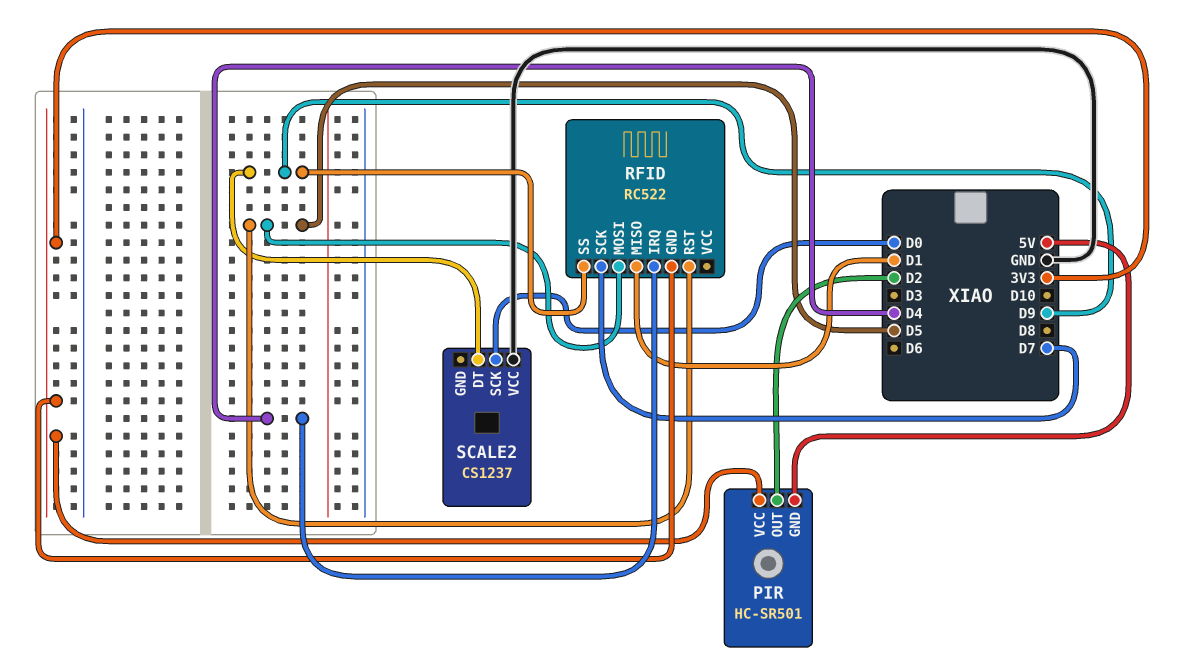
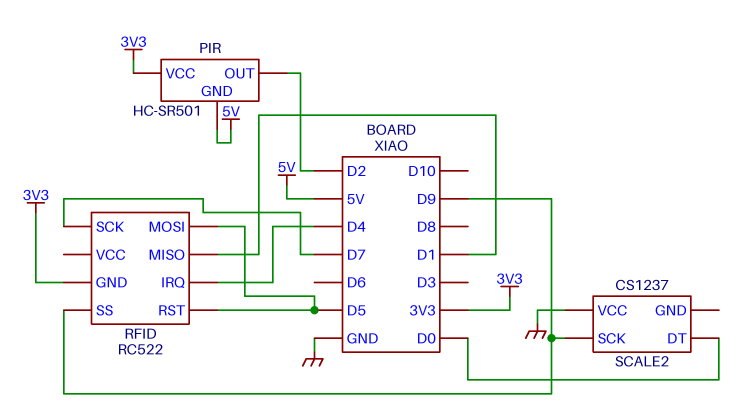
SCALE2 pin DT: D9 -> D0
SCALE2 pin SCK: D0 -> D9

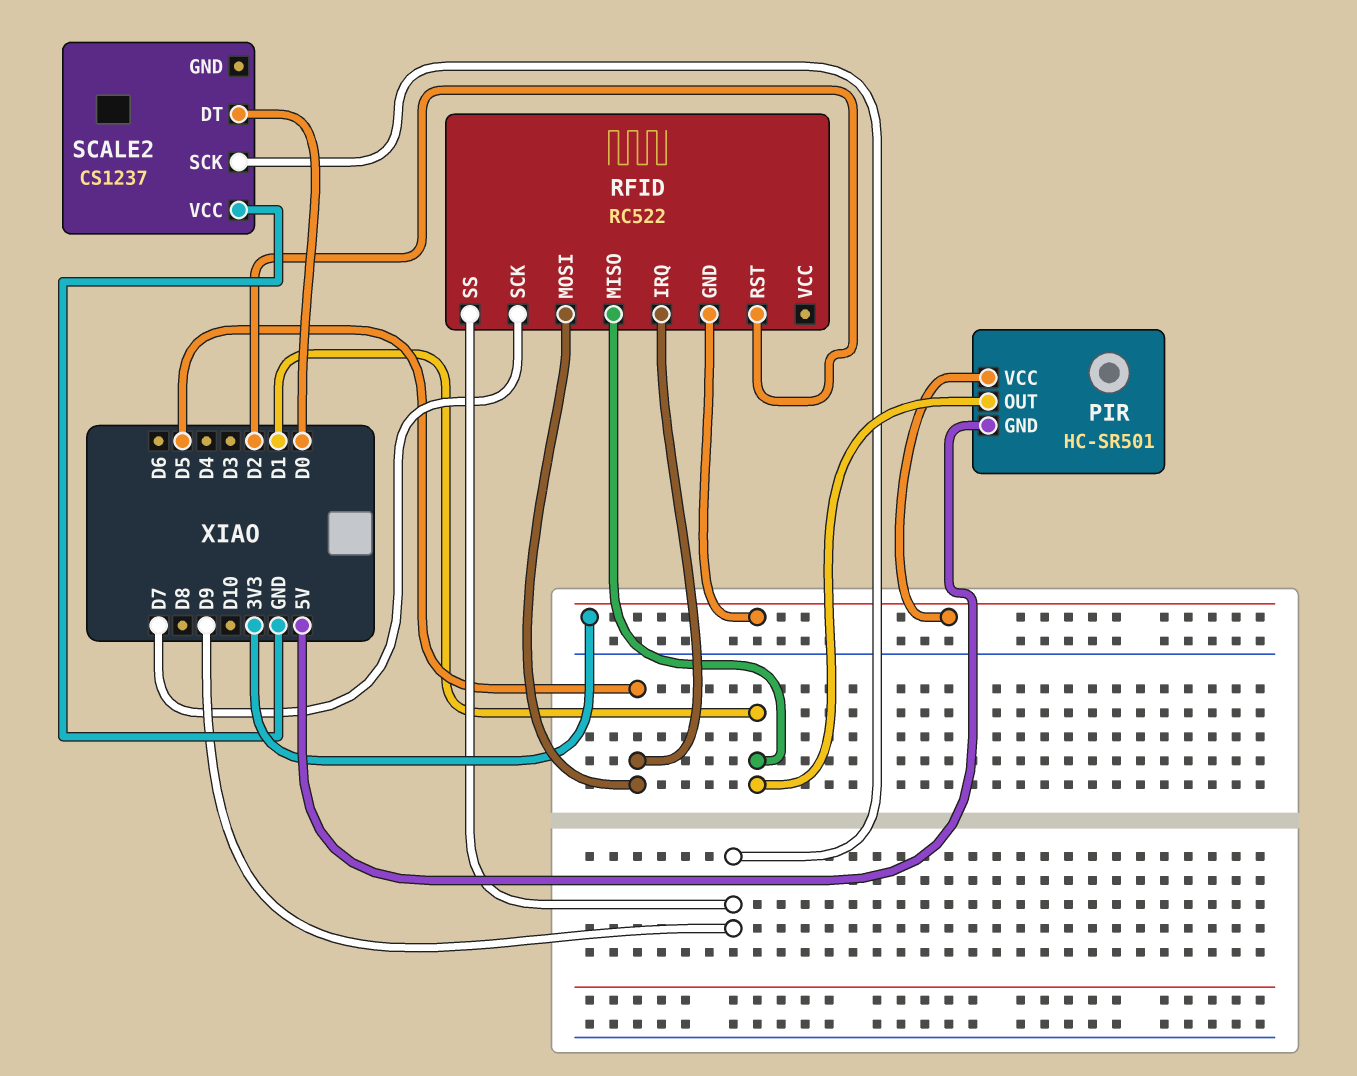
PIR pin OUT: D2 -> D1
RFID pin IRQ: D4 -> D5
RFID pin RST: D5 -> D2

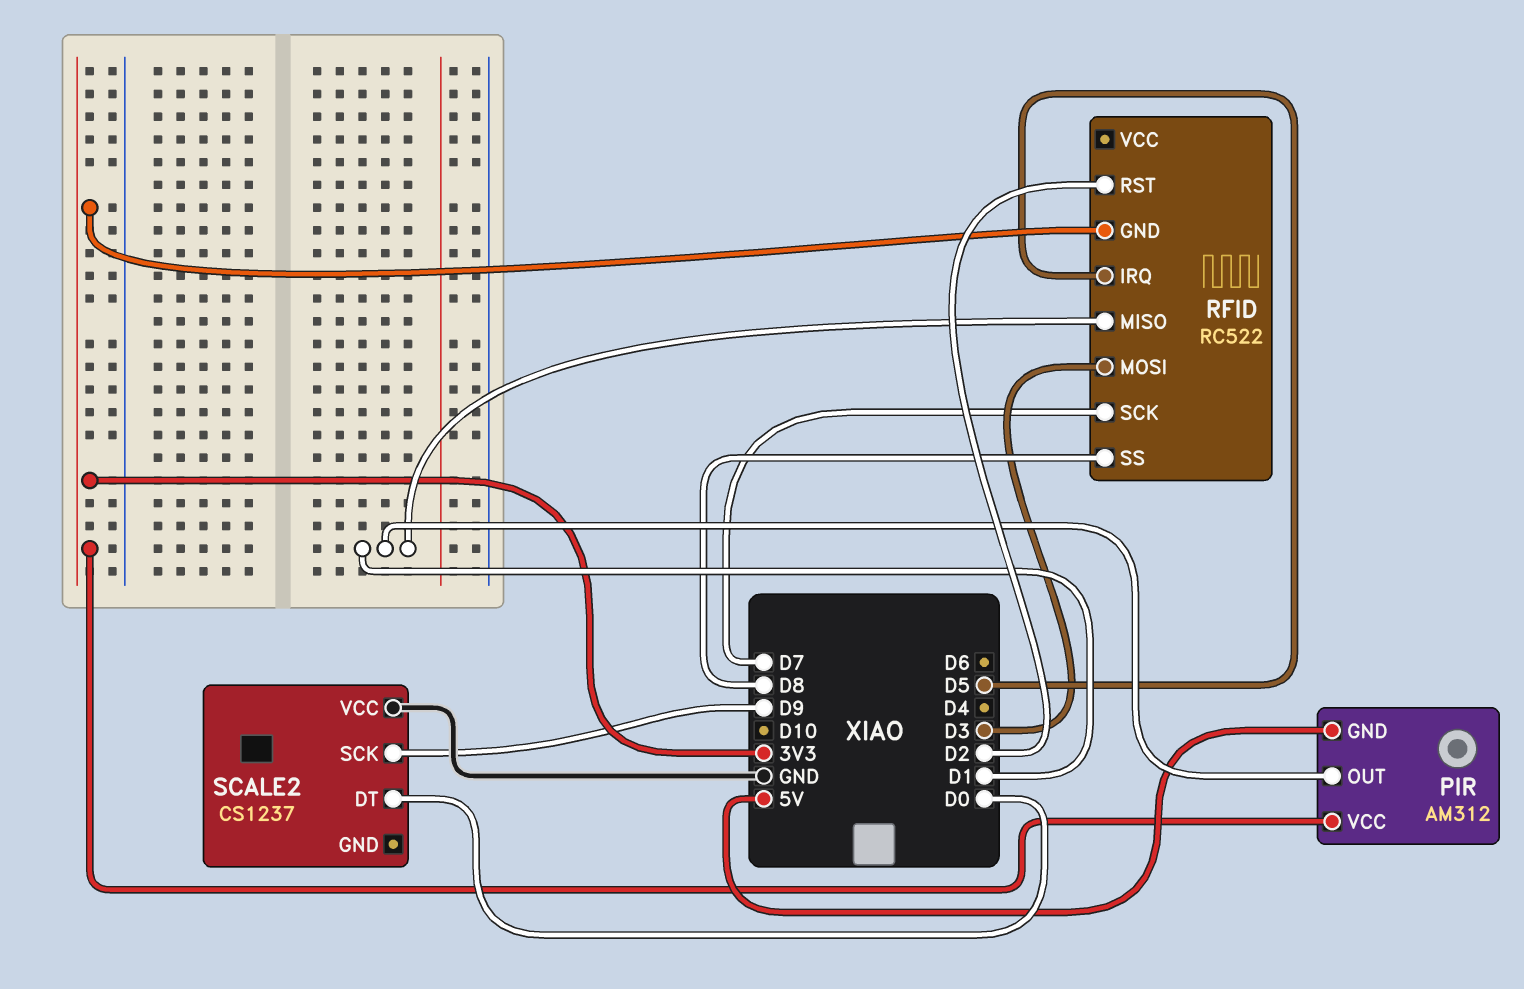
PIR: HC-SR501 -> AM312
RFID pin MOSI: D5 -> D3
RFID pin SS: D9 -> D8

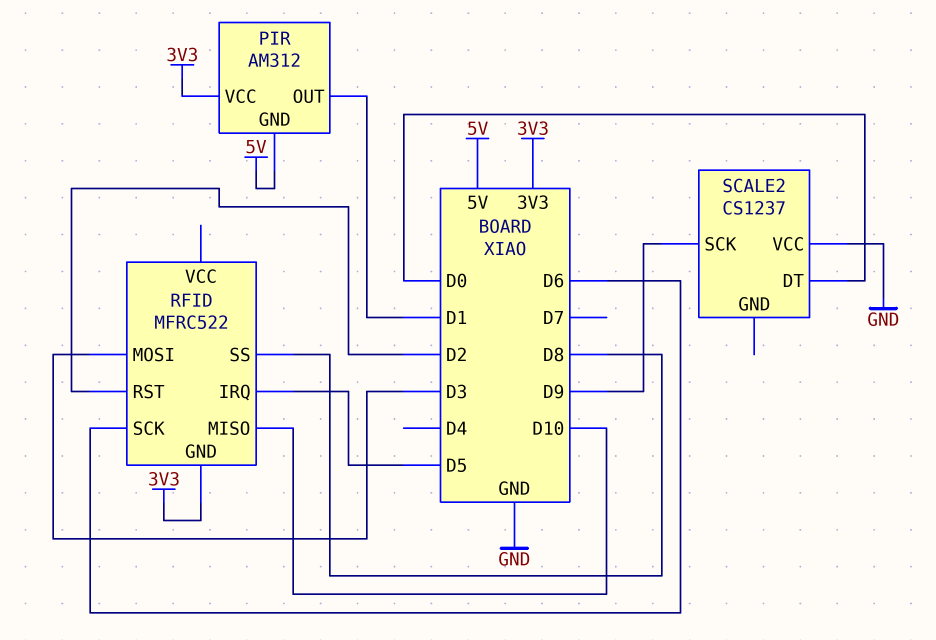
RFID: RC522 -> MFRC522
RFID pin MISO: D1 -> D10
RFID pin SCK: D7 -> D6

